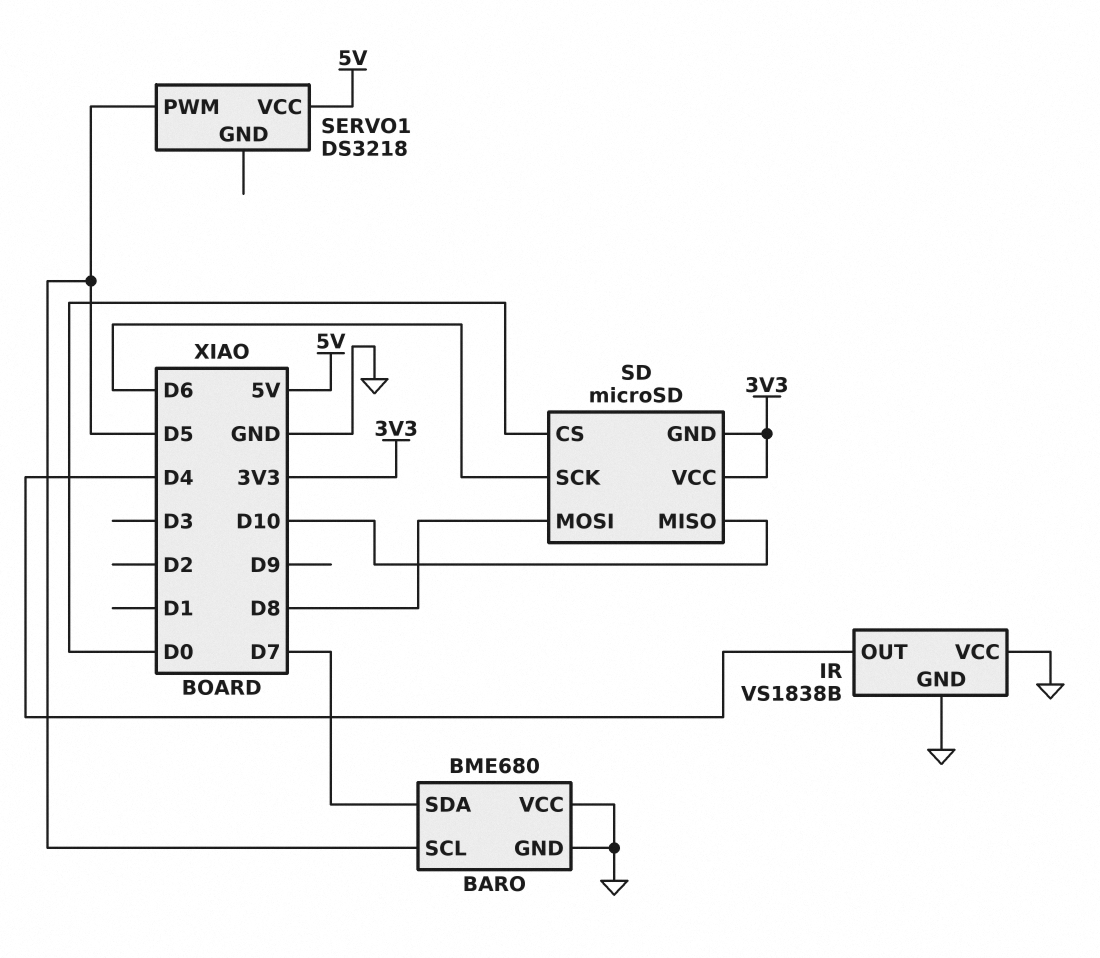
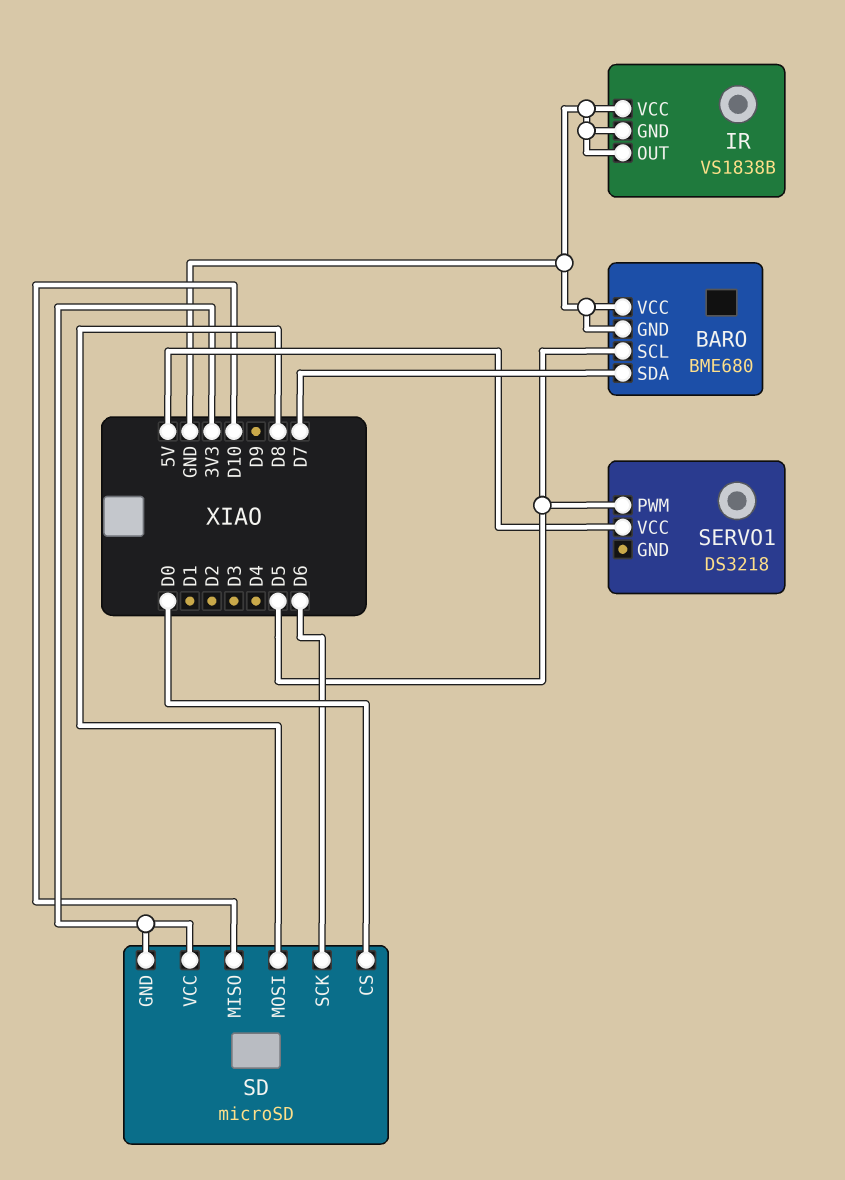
IR pin OUT: D4 -> GND

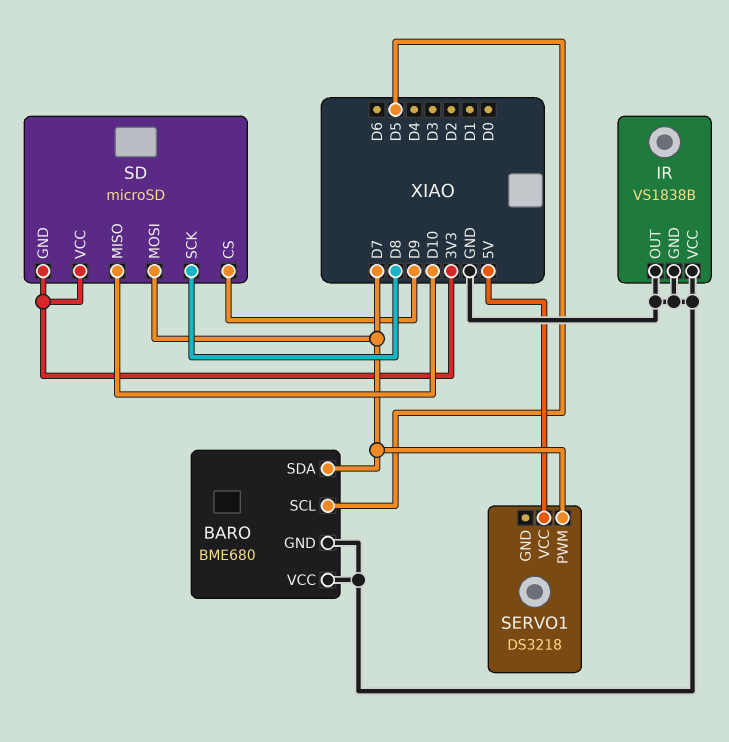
SD pin CS: D0 -> D9
SD pin MOSI: D8 -> D7
SD pin SCK: D6 -> D8
SERVO1 pin PWM: D5 -> D7

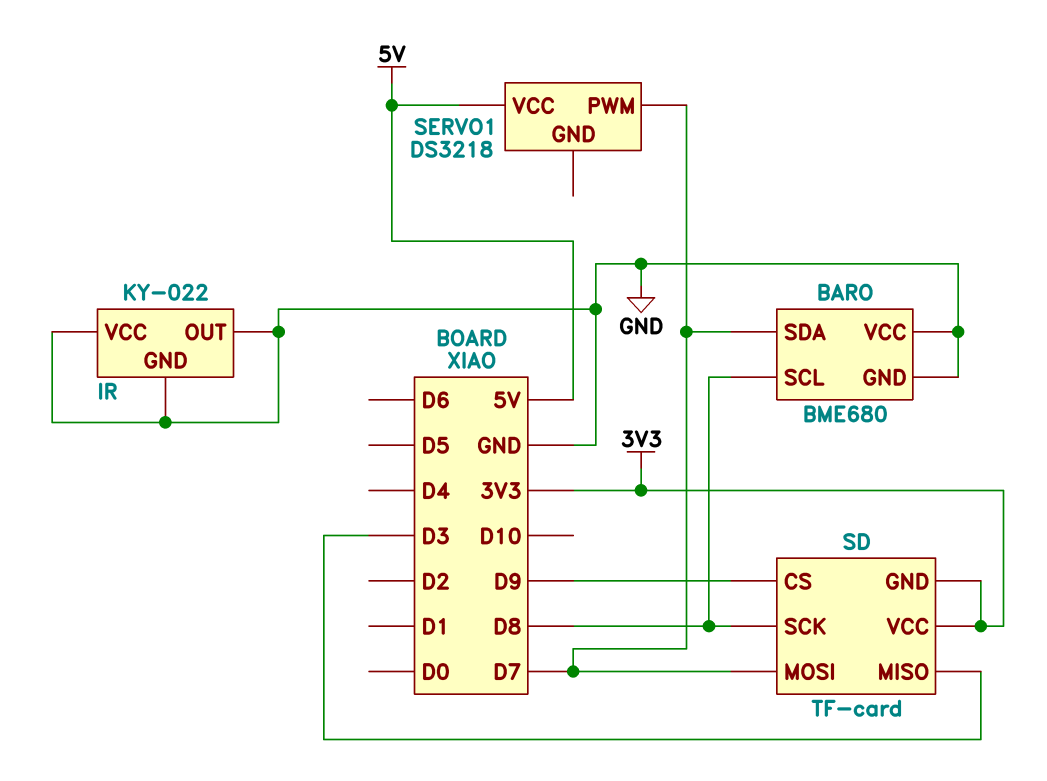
BARO pin SCL: D5 -> D8
IR: VS1838B -> KY-022
SD: microSD -> TF-card
SD pin MISO: D10 -> D3

